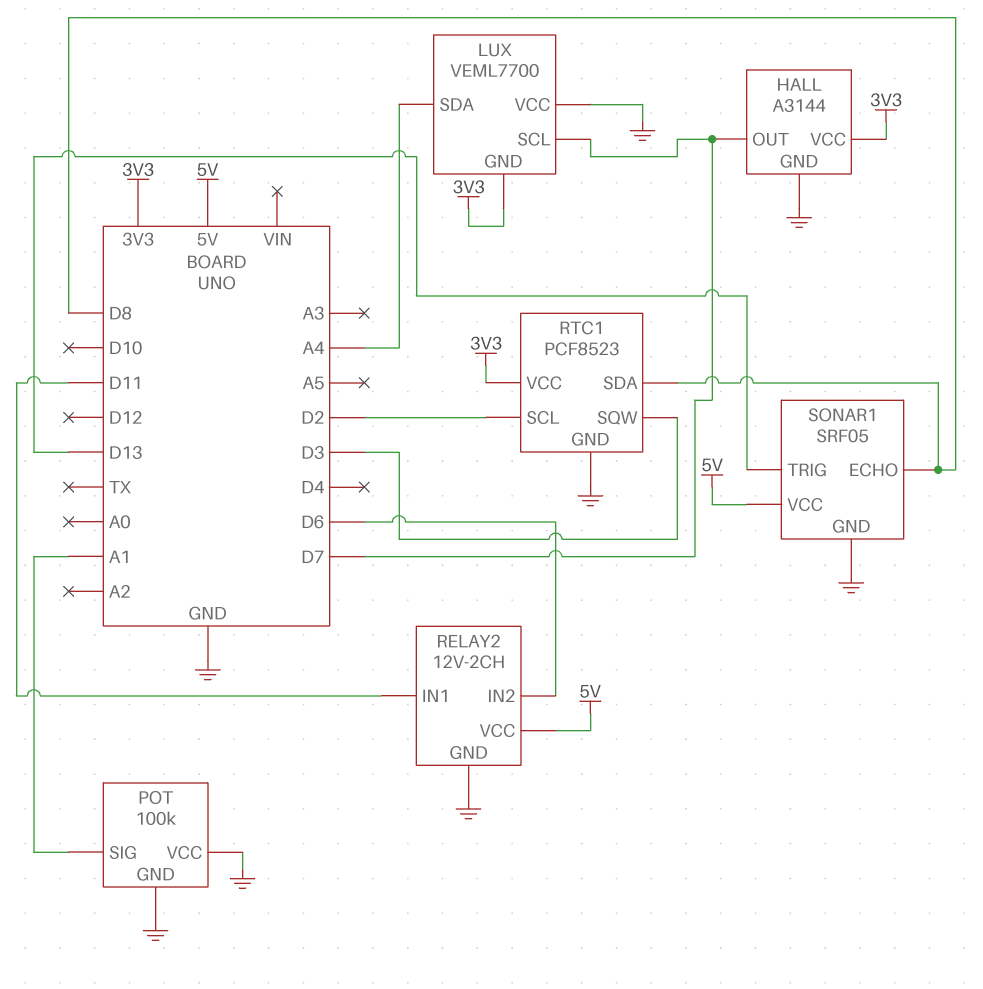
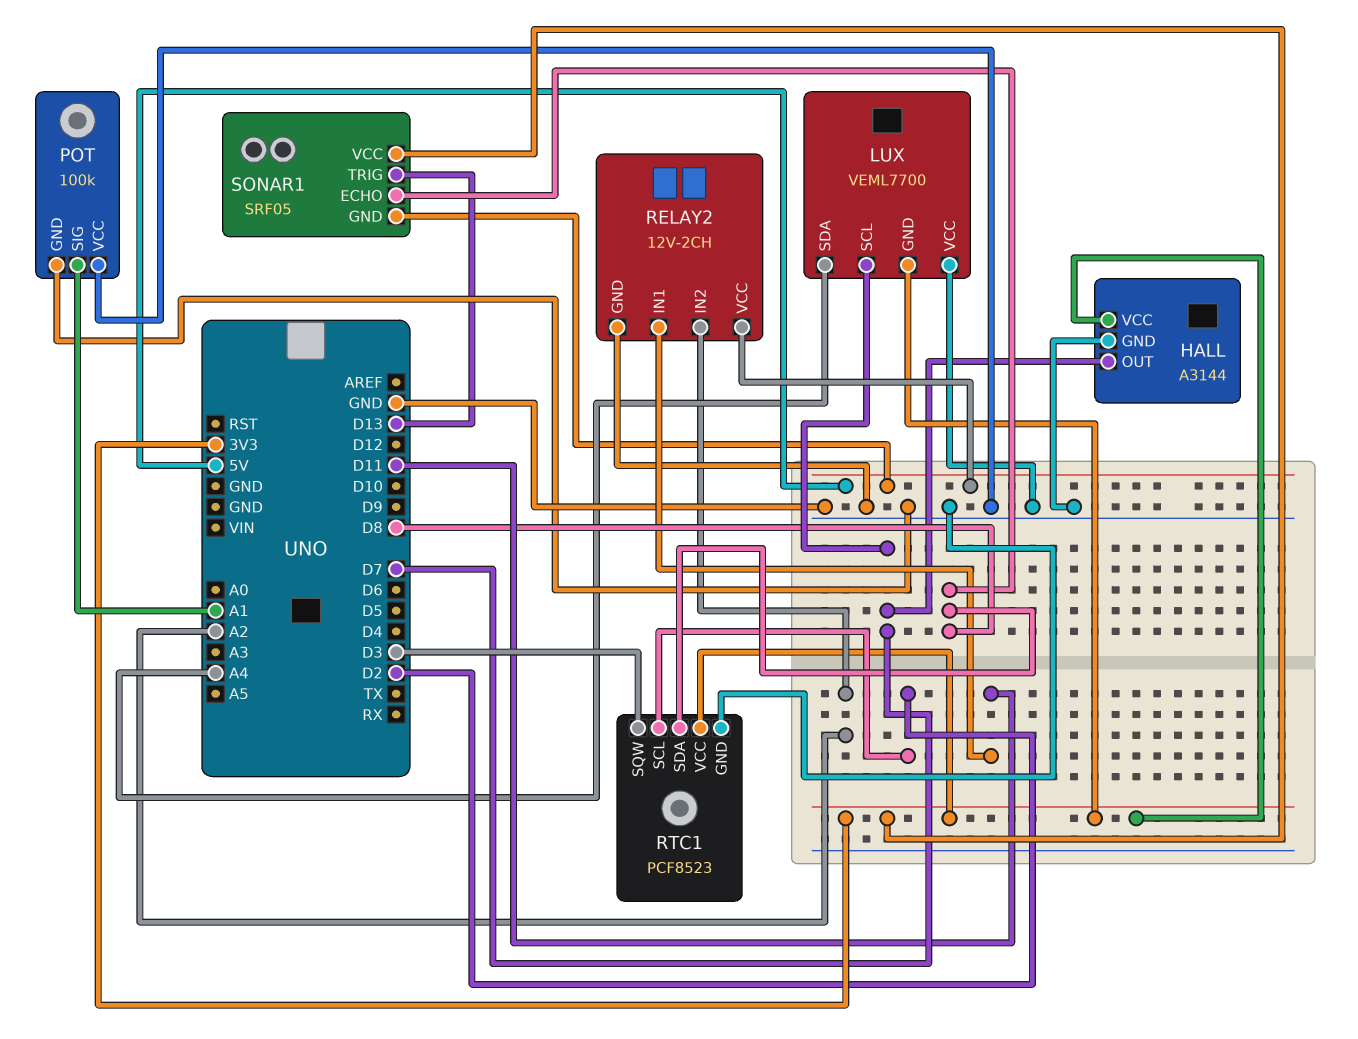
RELAY2 pin IN2: D6 -> A2
SONAR1 pin GND: GND -> 5V
SONAR1 pin VCC: 5V -> 3V3

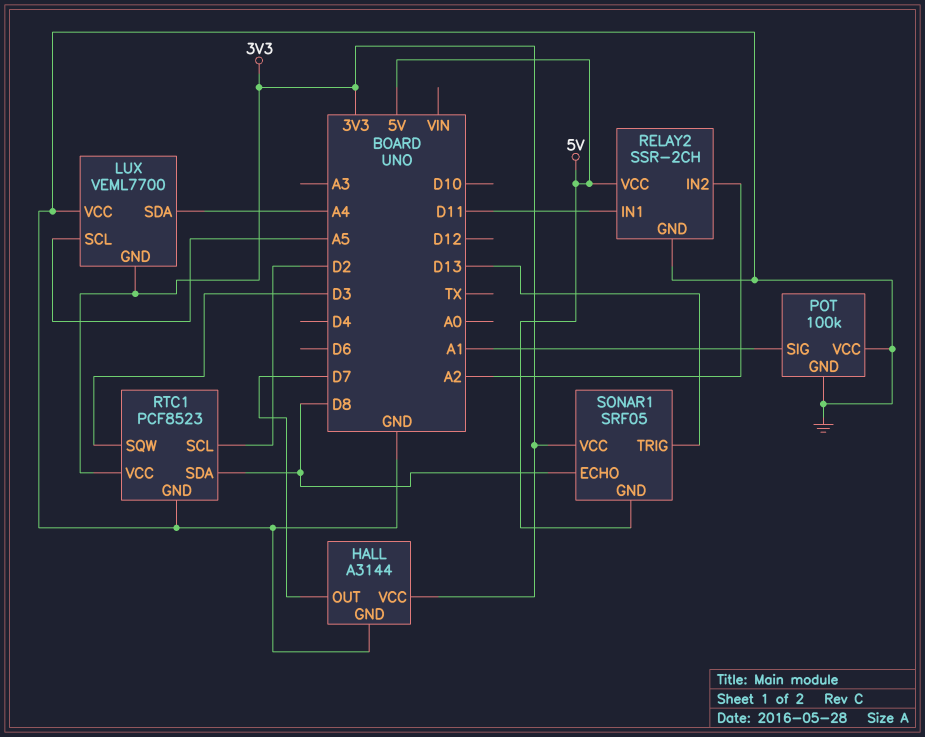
LUX pin SCL: D7 -> A5
RELAY2: 12V-2CH -> SSR-2CH

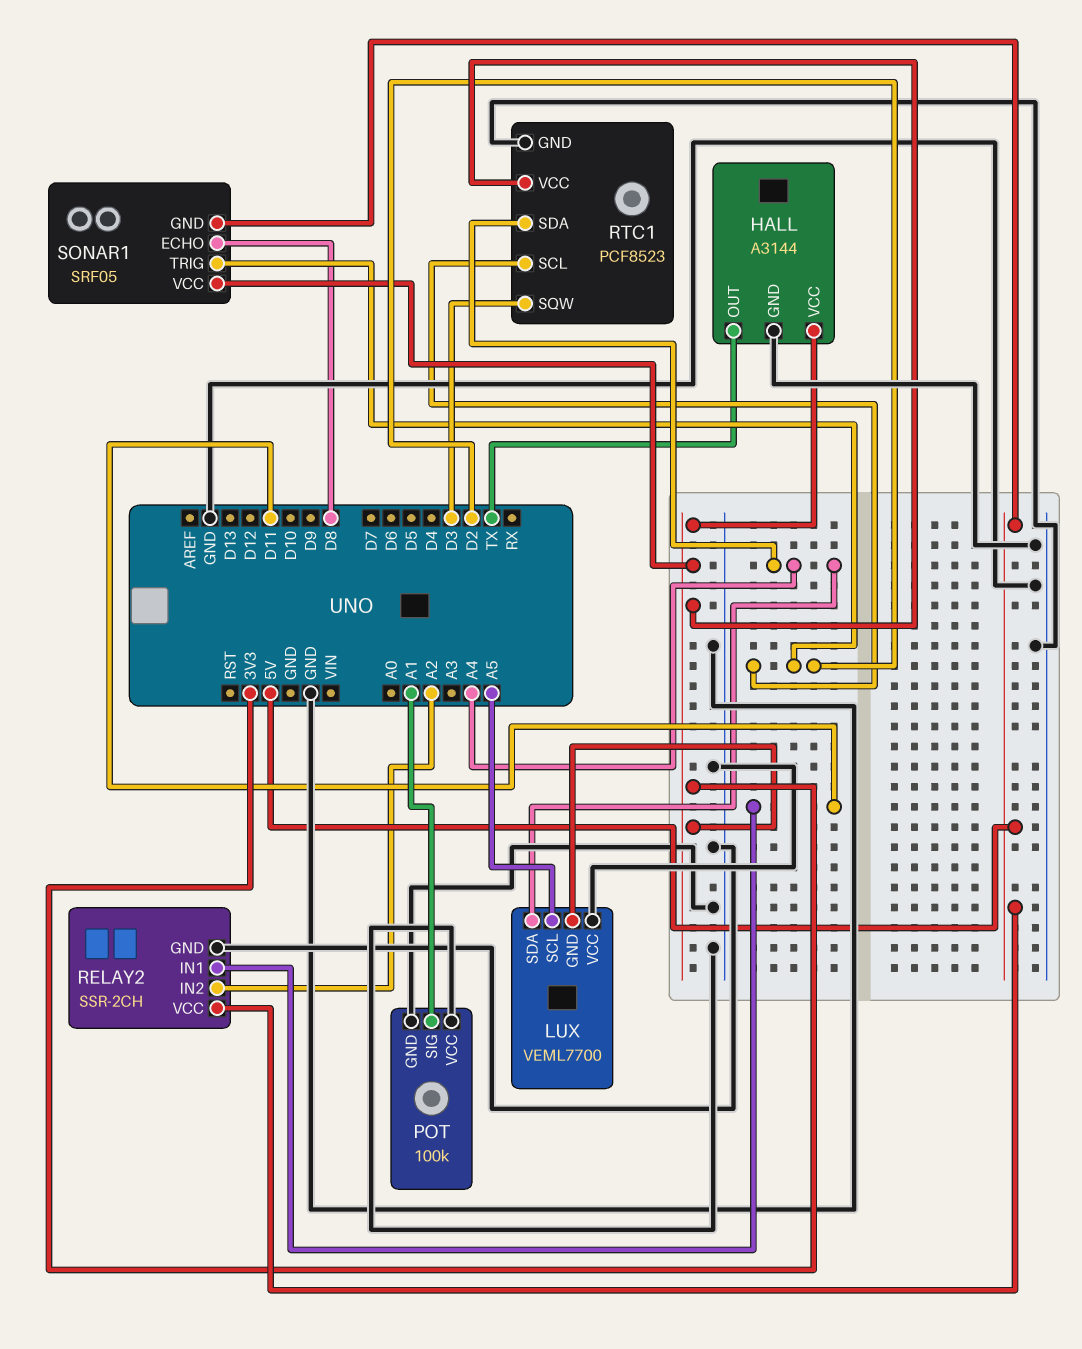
HALL pin OUT: D7 -> TX
RTC1 pin SDA: D8 -> A4
SONAR1 pin TRIG: D13 -> D2

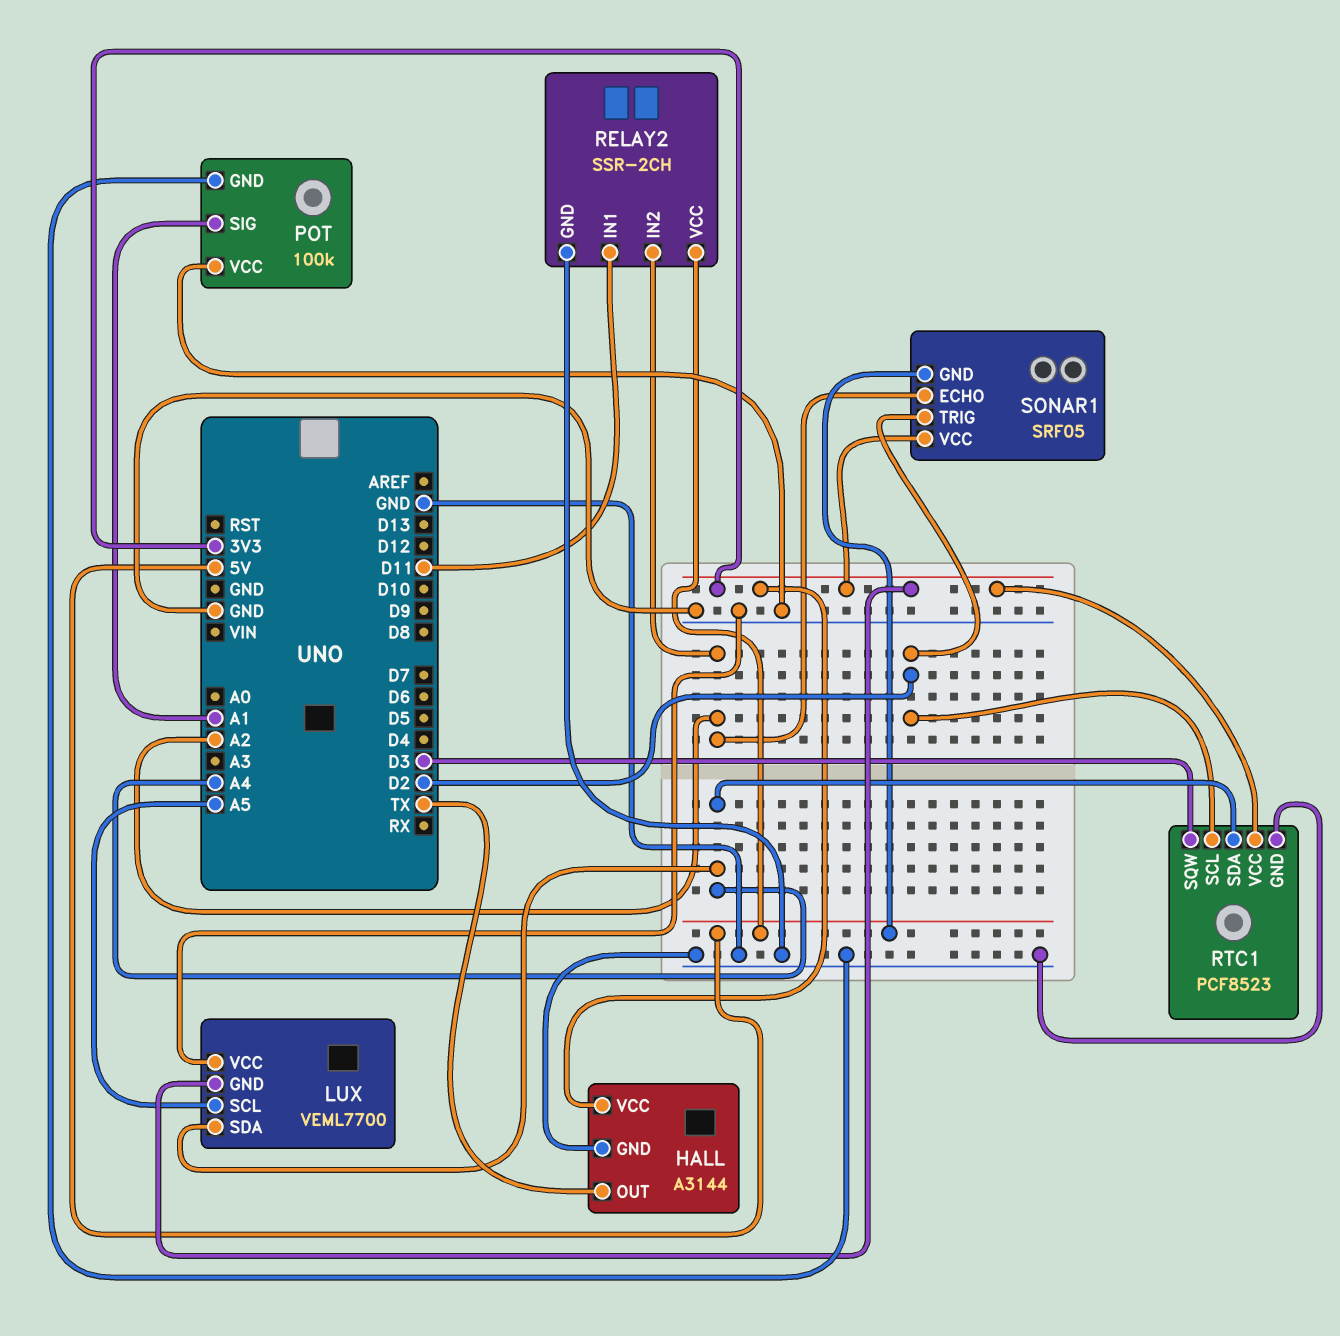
SONAR1 pin ECHO: D8 -> A2

